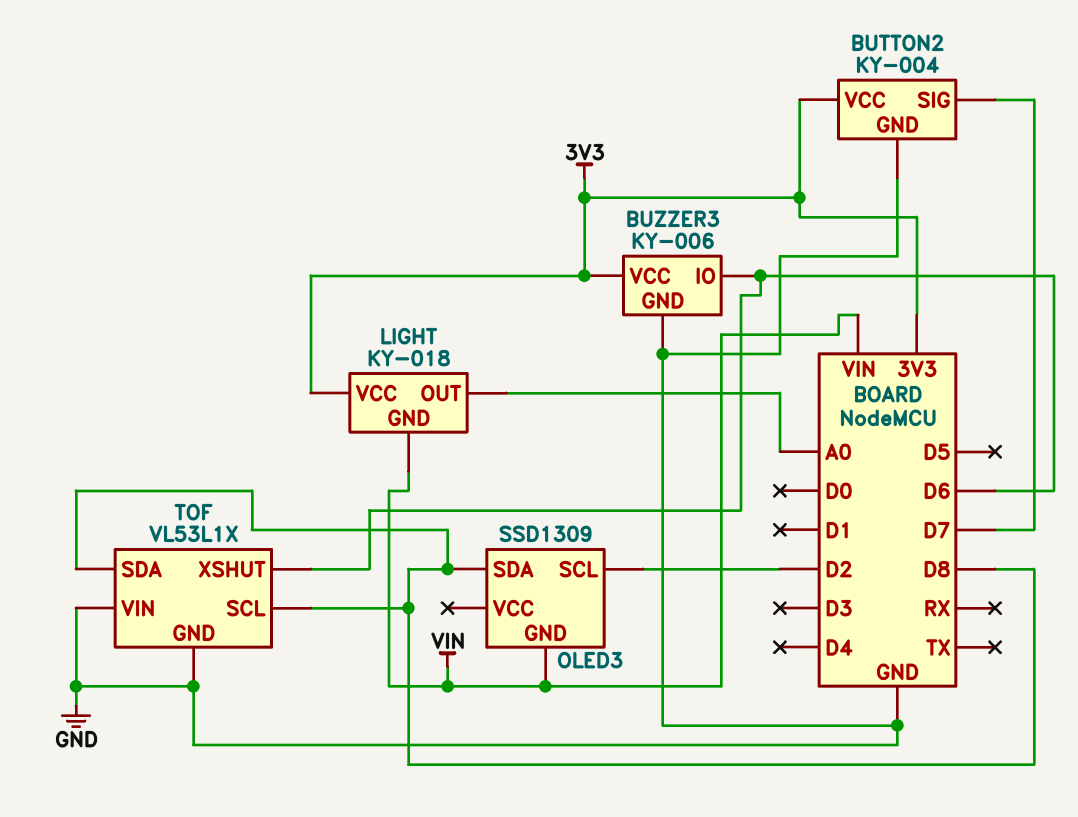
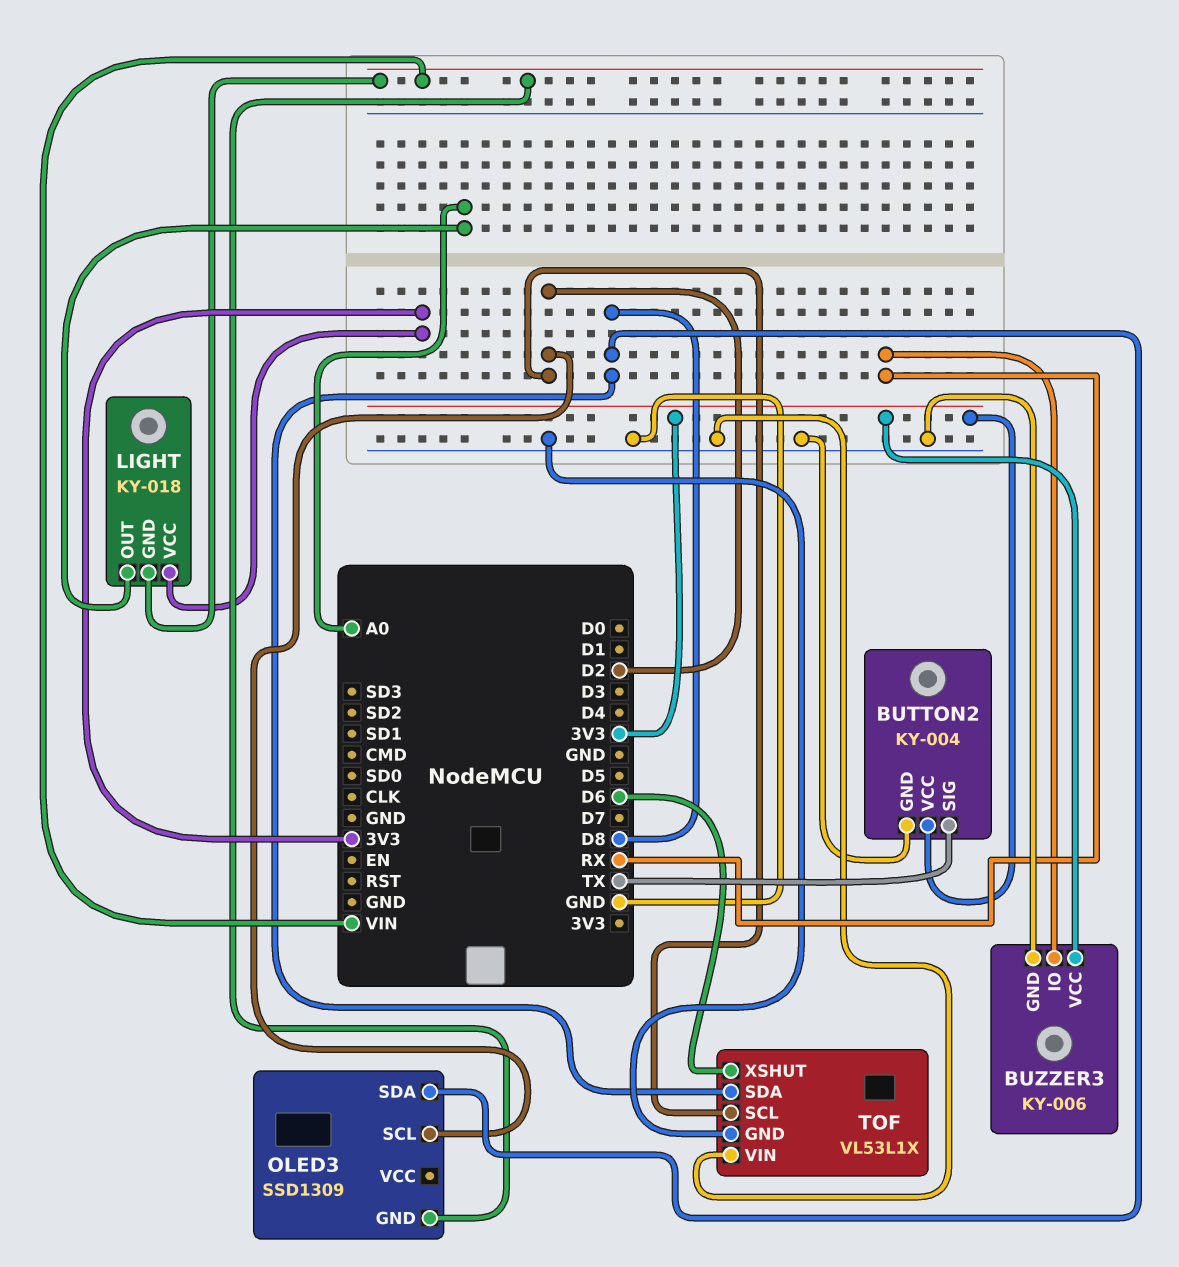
BUTTON2 pin SIG: D7 -> TX
BUZZER3 pin IO: D6 -> RX
TOF pin SCL: D8 -> D2

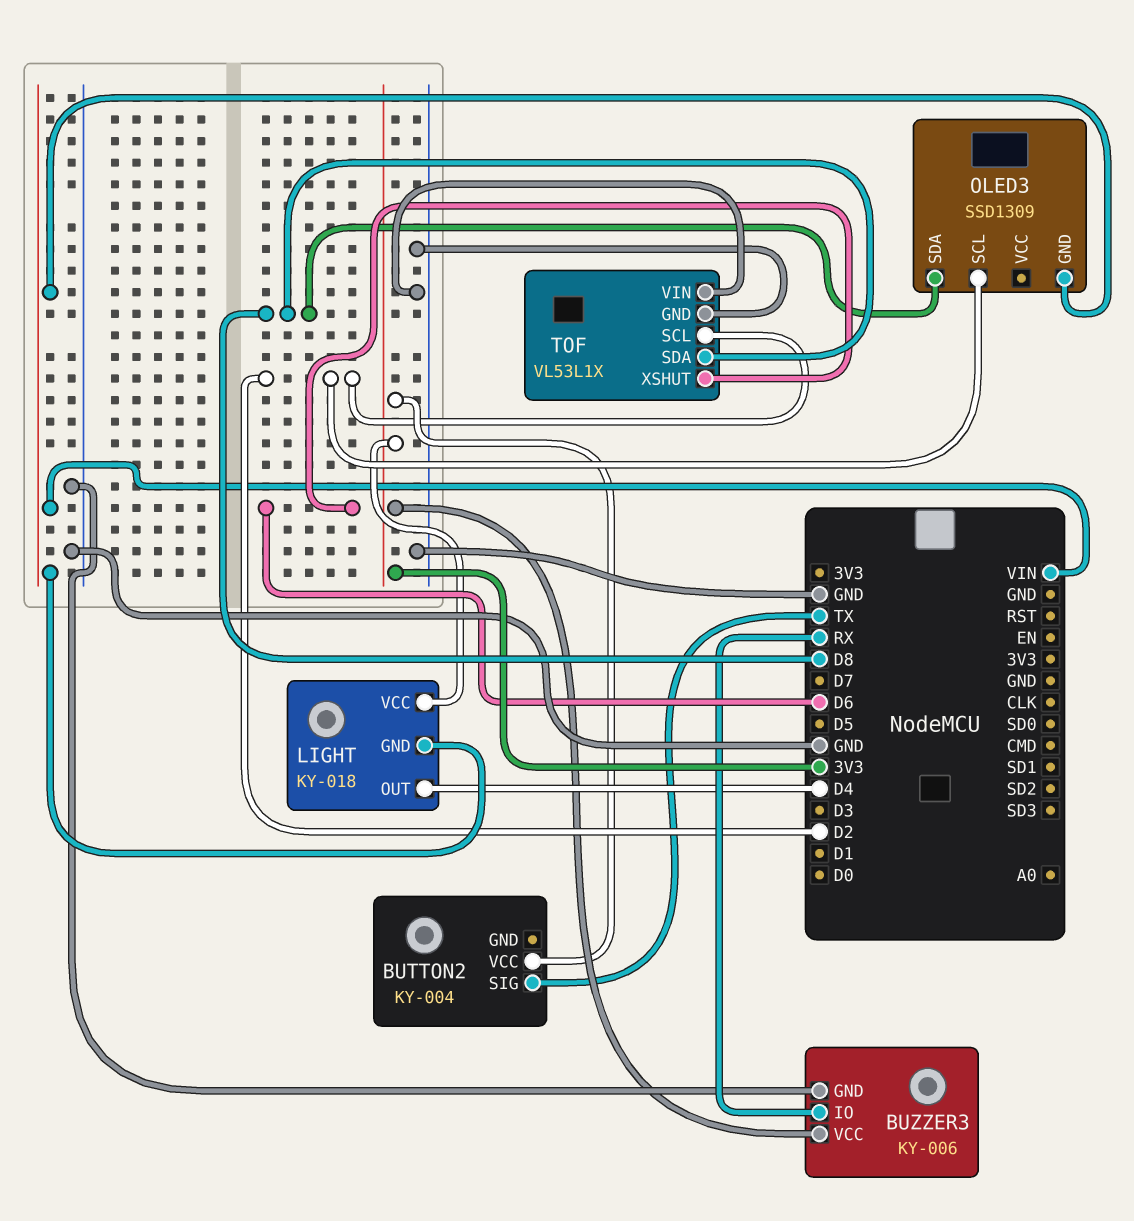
BUTTON2 pin GND: GND -> none
LIGHT pin OUT: A0 -> D4

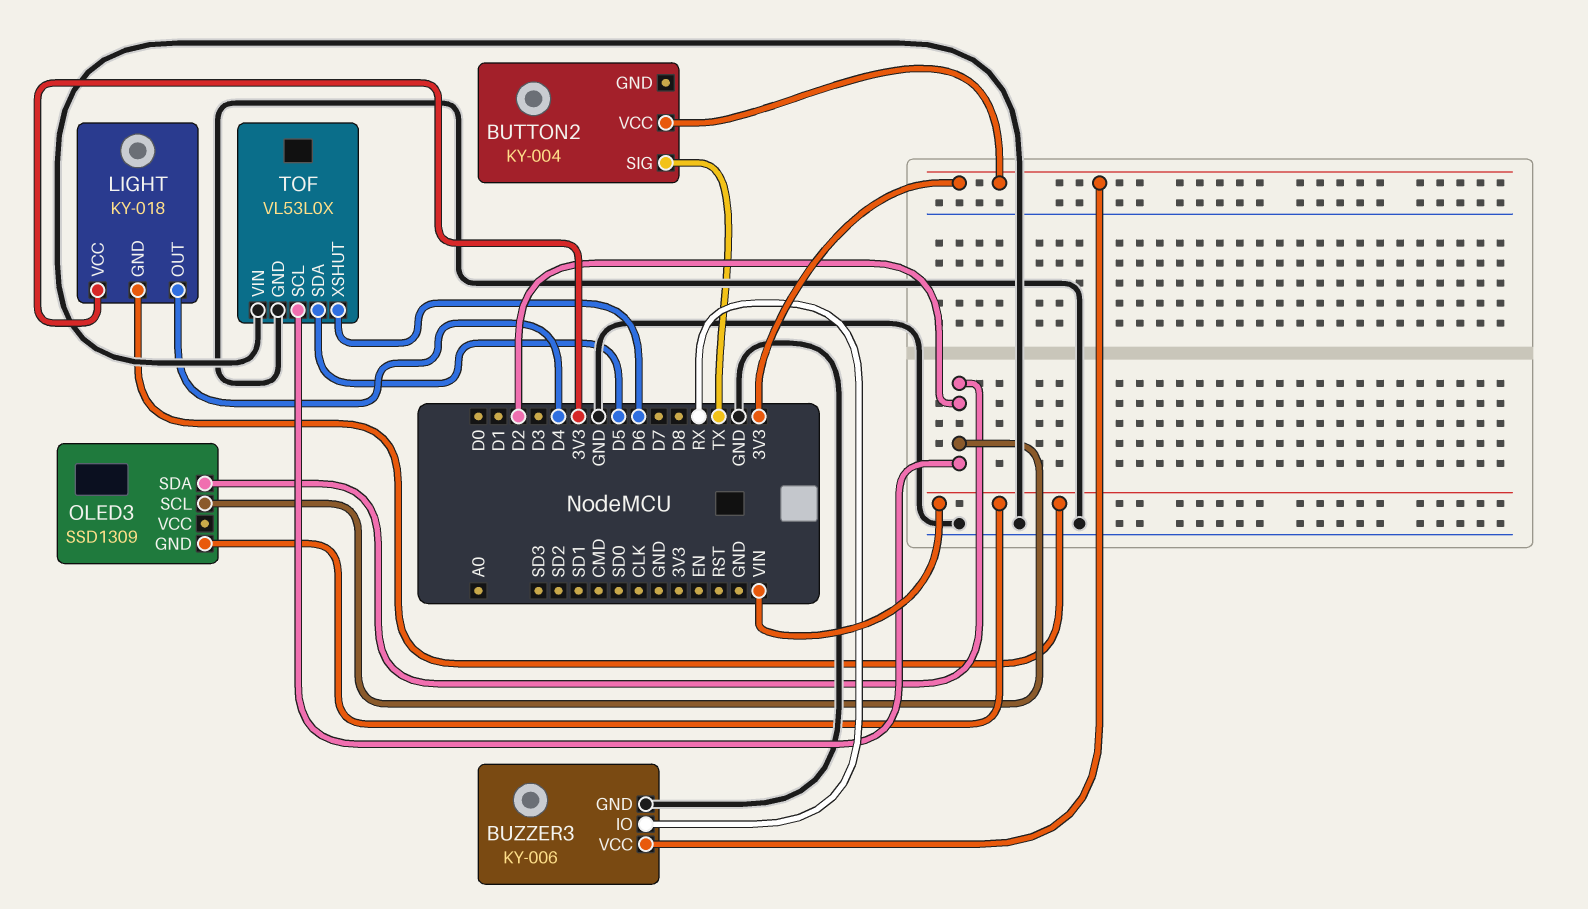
OLED3 pin SDA: D8 -> D2
TOF: VL53L1X -> VL53L0X
TOF pin SDA: D8 -> D5

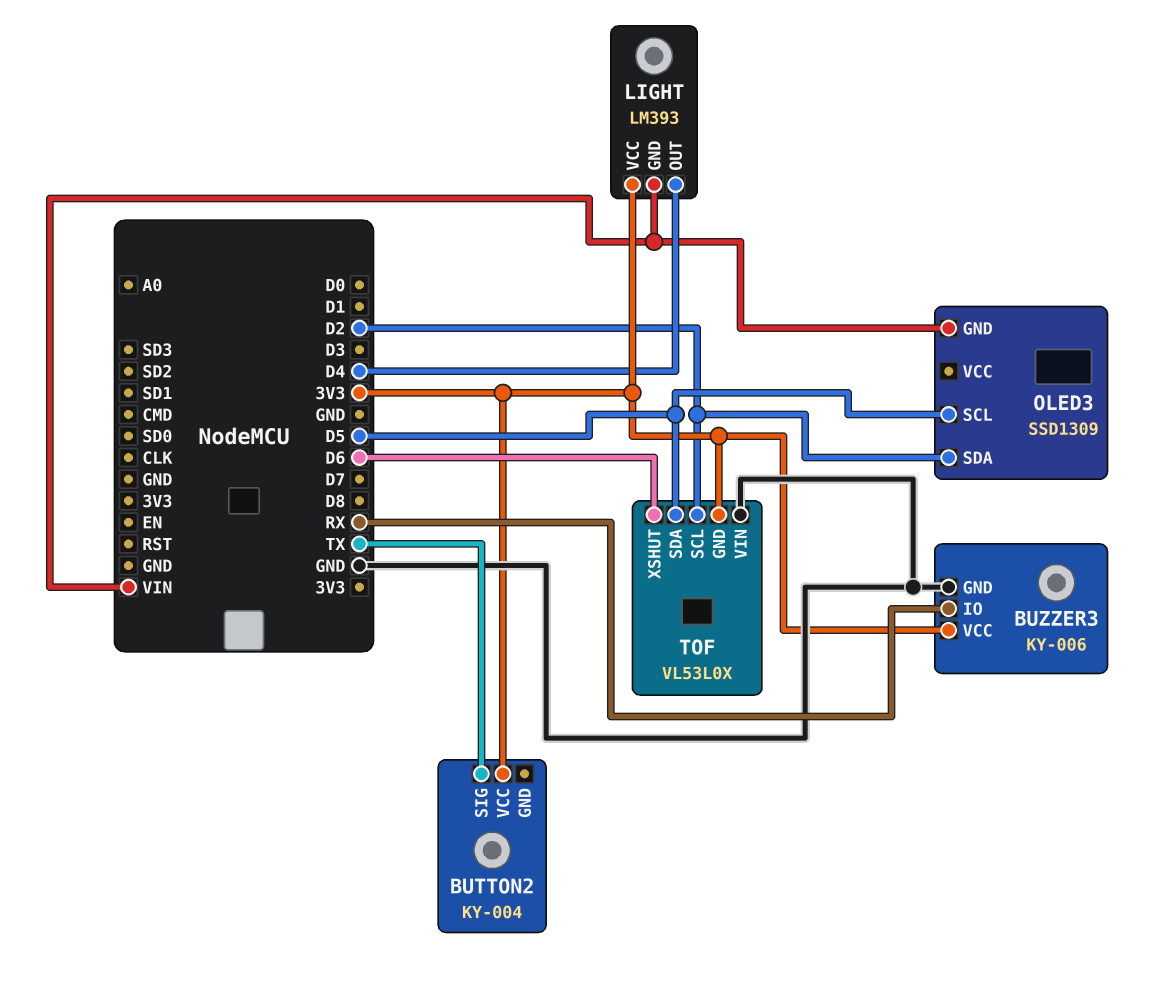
LIGHT: KY-018 -> LM393
OLED3 pin SCL: D2 -> D5
TOF pin GND: GND -> 3V3

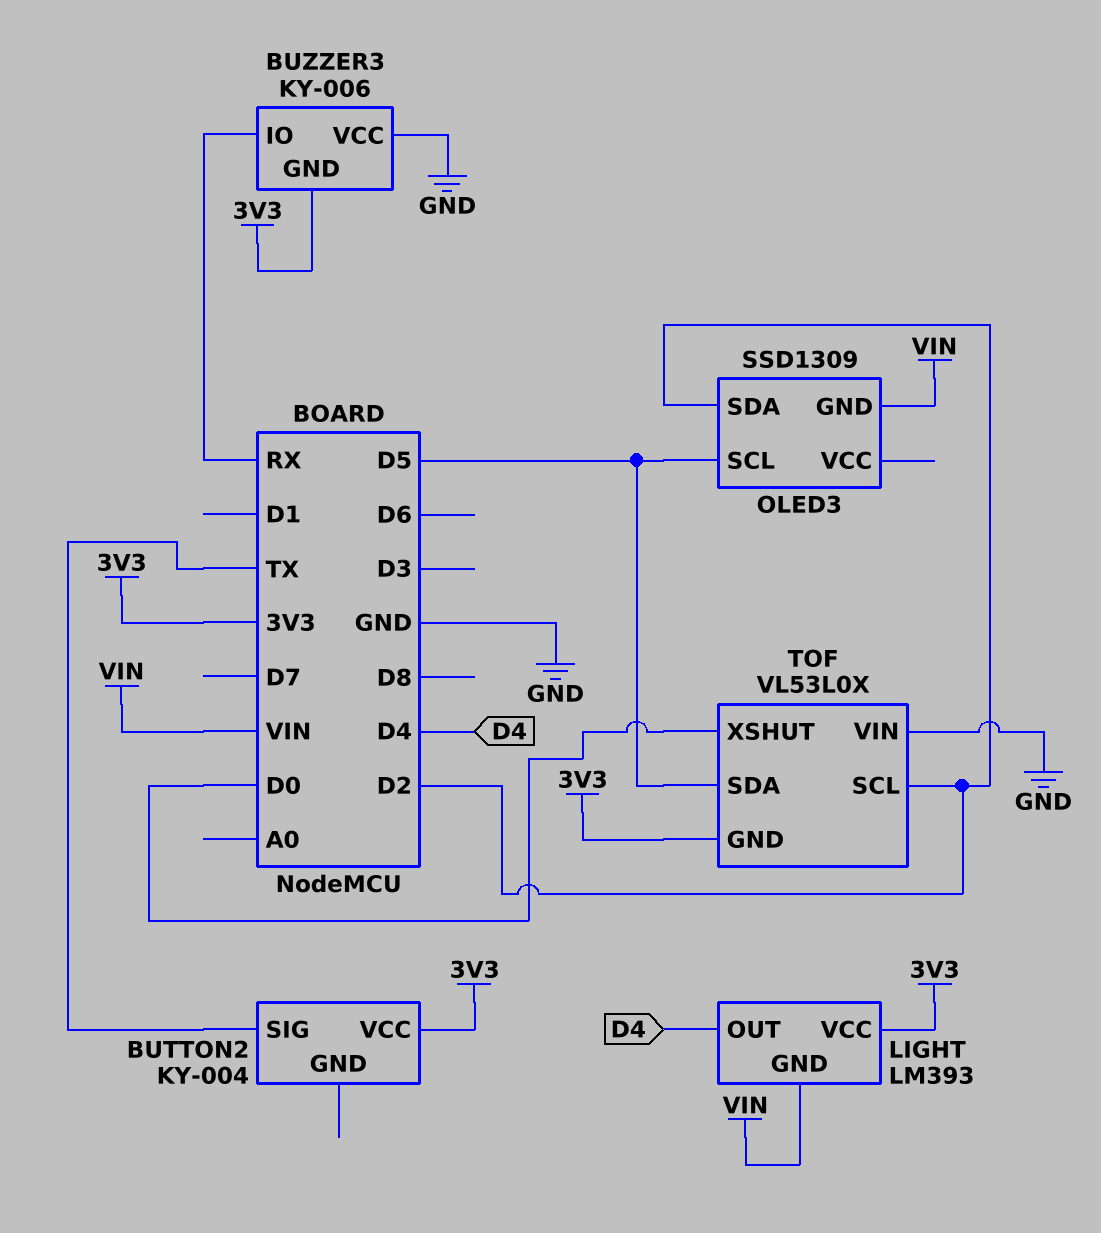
BUZZER3 pin GND: GND -> 3V3
BUZZER3 pin VCC: 3V3 -> GND
TOF pin XSHUT: D6 -> D0

